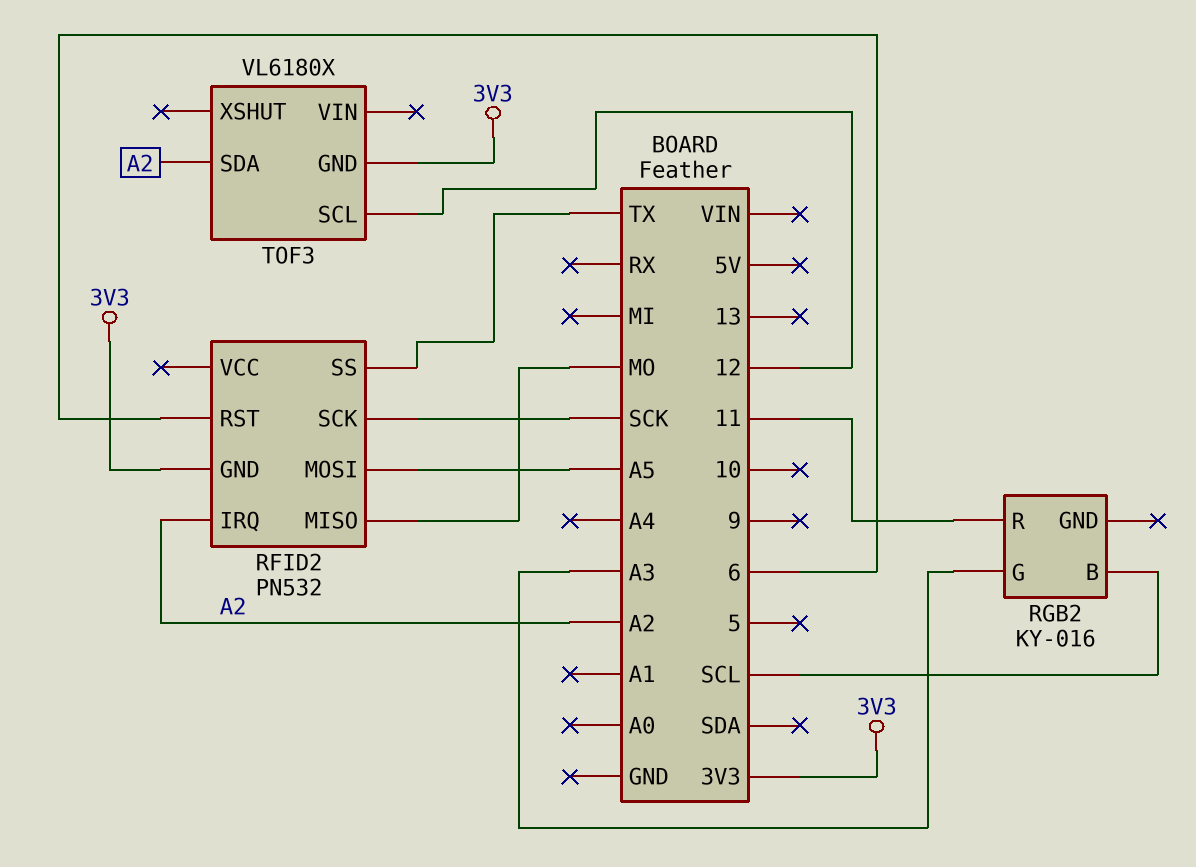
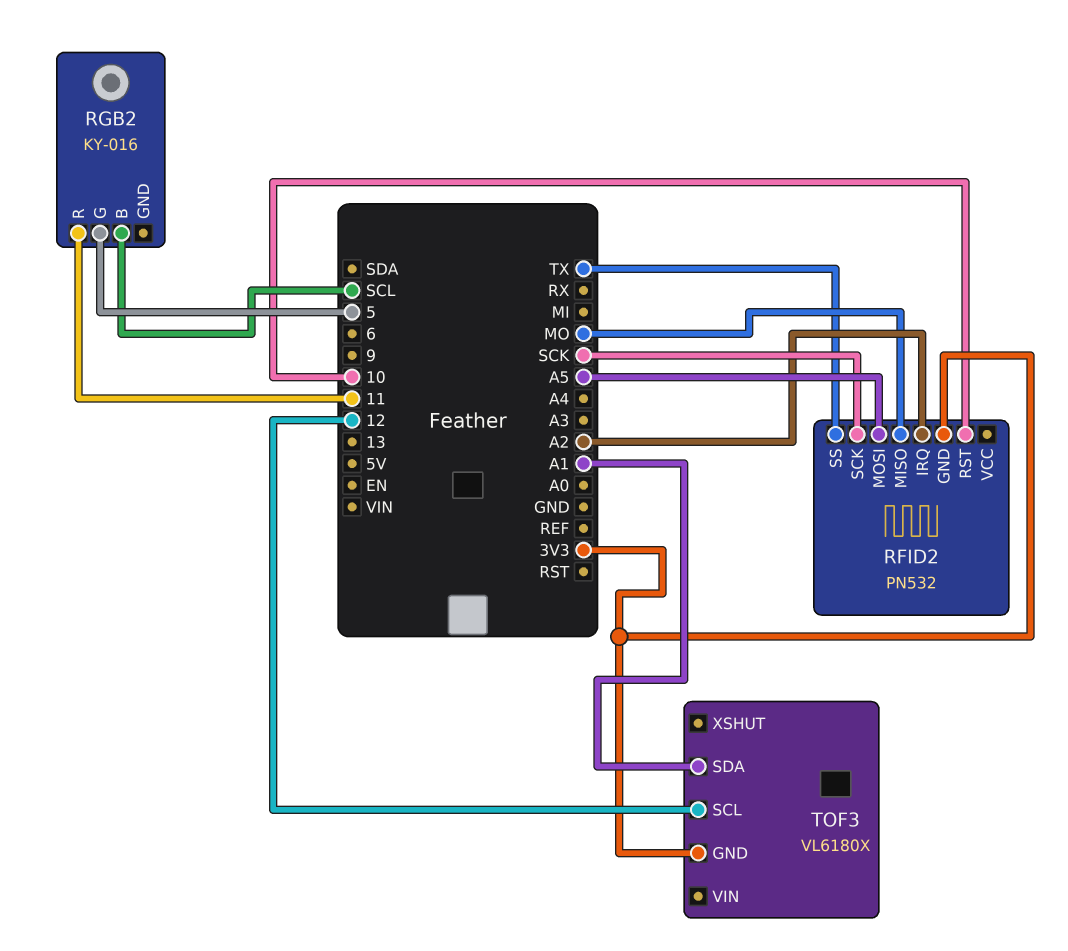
RFID2 pin RST: 6 -> 10
RGB2 pin G: A3 -> 5
TOF3 pin SDA: A2 -> A1

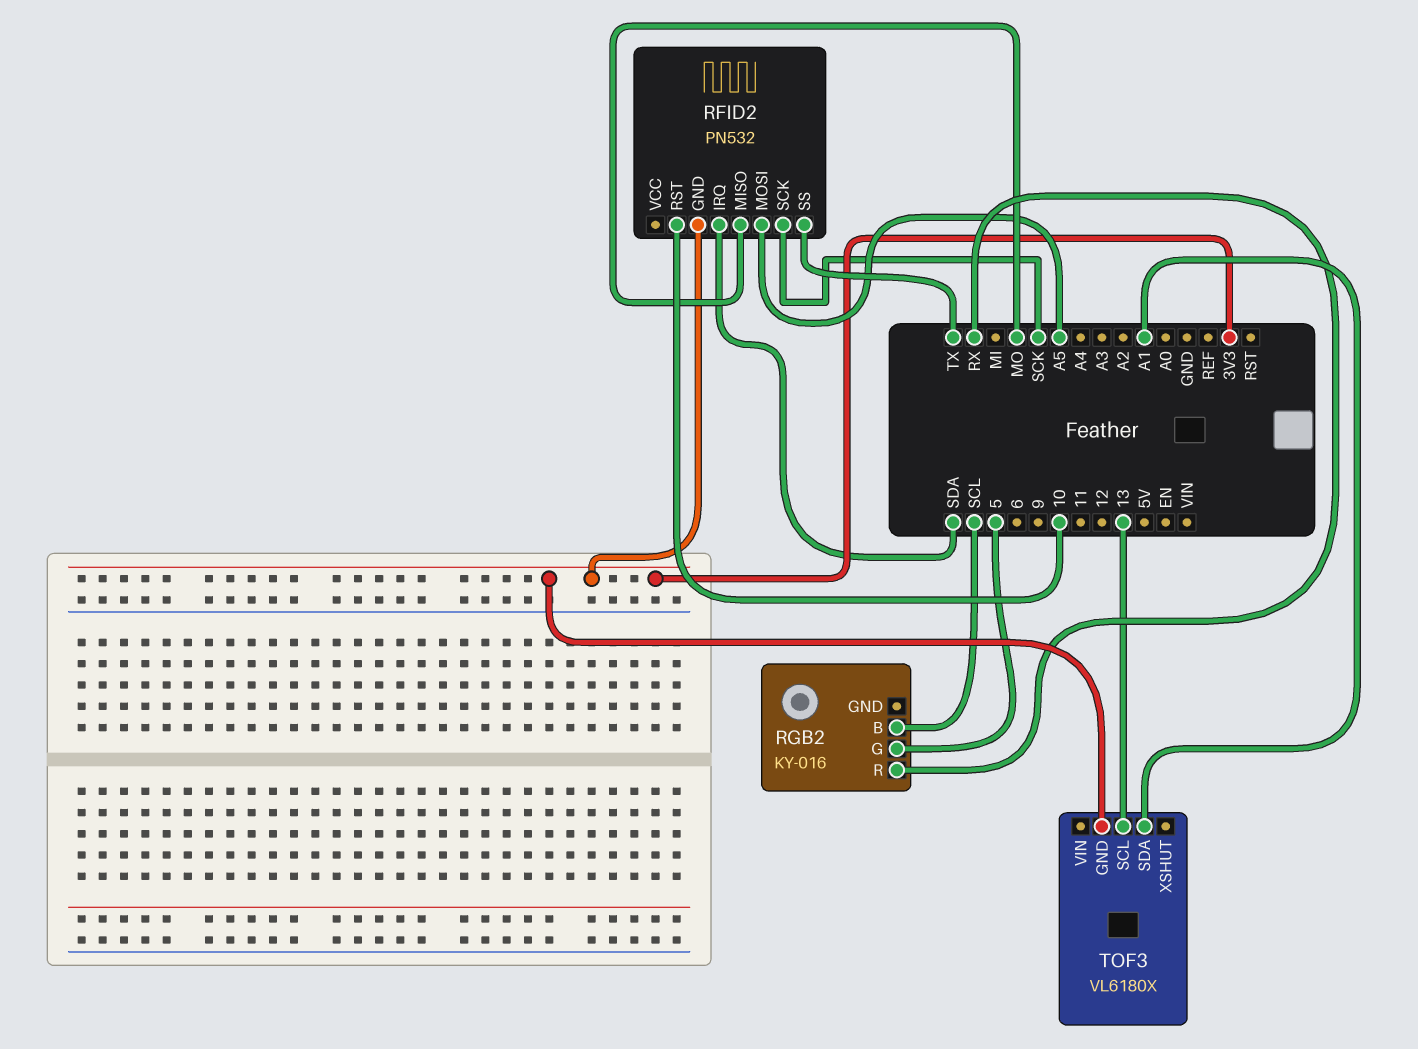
RFID2 pin IRQ: A2 -> SDA
RGB2 pin R: 11 -> RX
TOF3 pin SCL: 12 -> 13

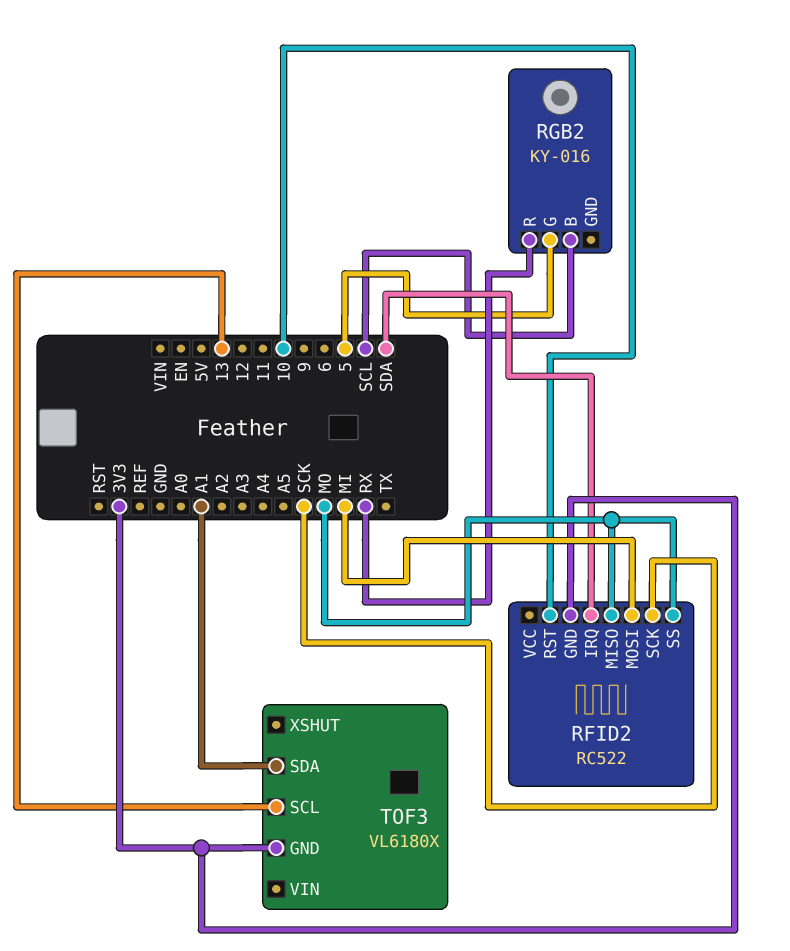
RFID2: PN532 -> RC522
RFID2 pin MOSI: A5 -> MI
RFID2 pin SS: TX -> MO

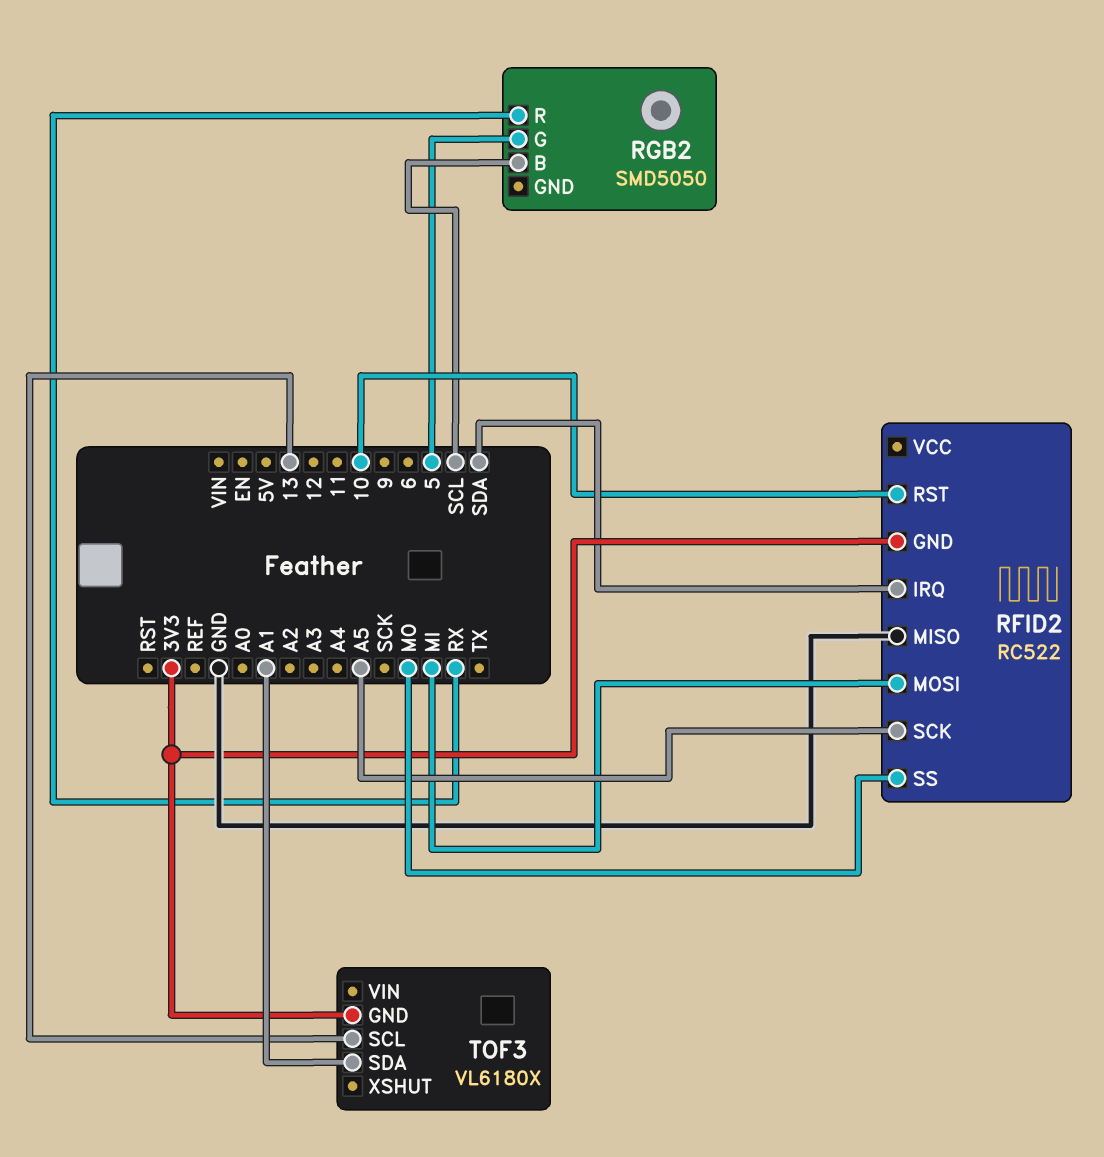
RFID2 pin MISO: MO -> GND
RFID2 pin SCK: SCK -> A5
RGB2: KY-016 -> SMD5050

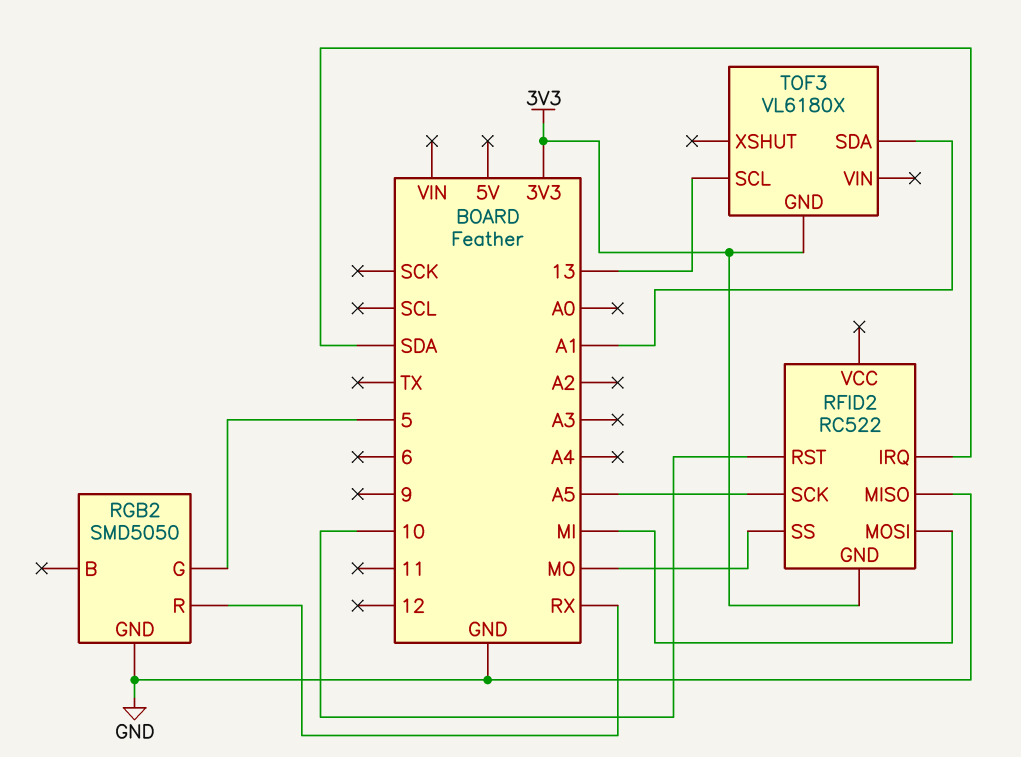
RGB2 pin B: SCL -> none
RGB2 pin GND: none -> GND

